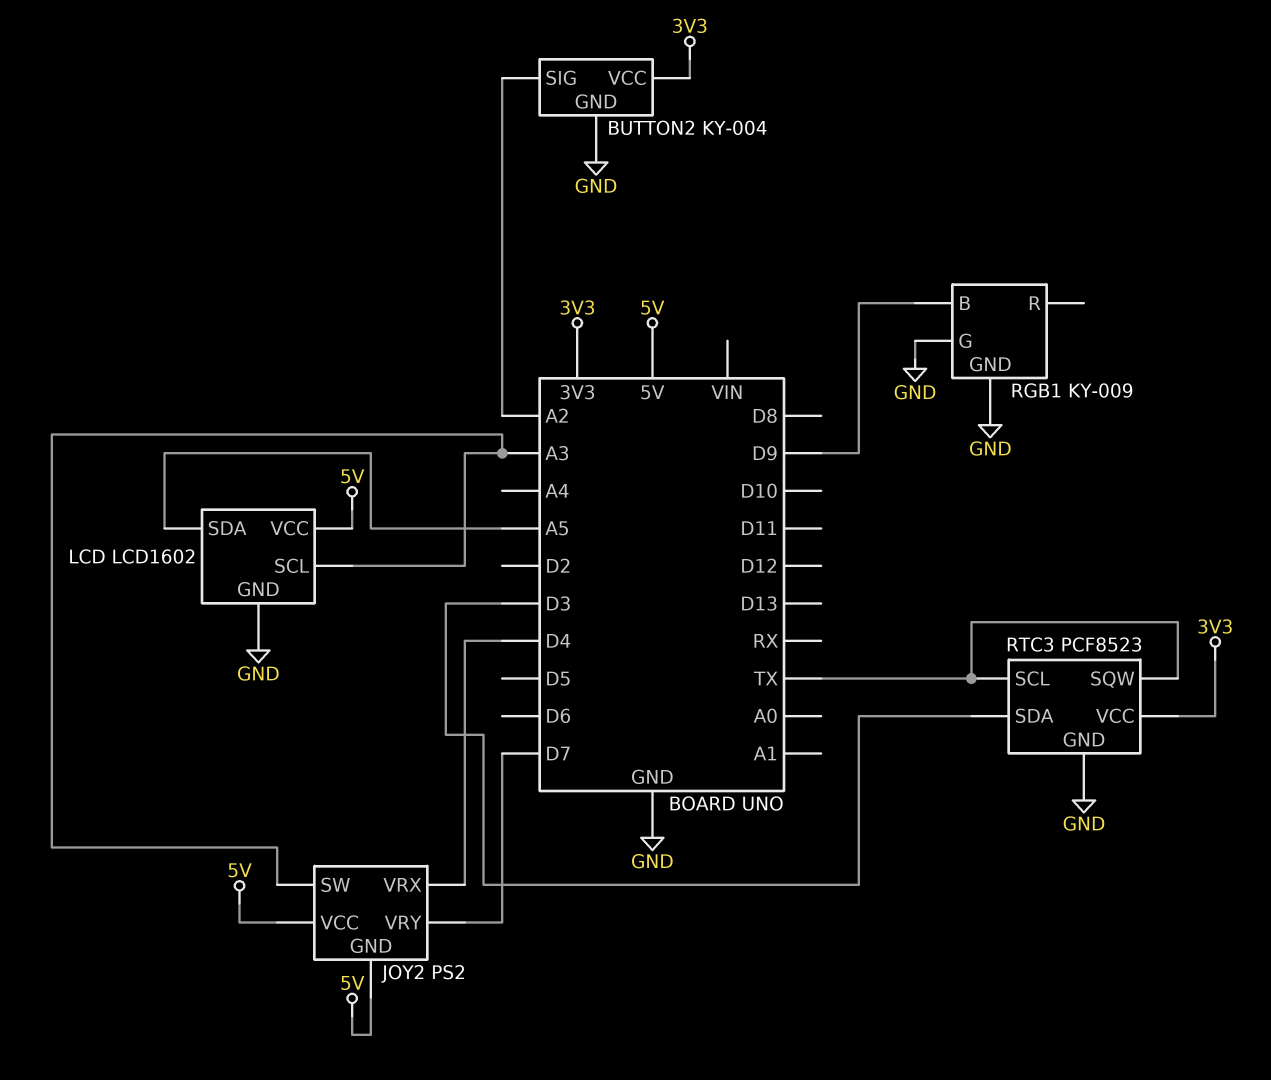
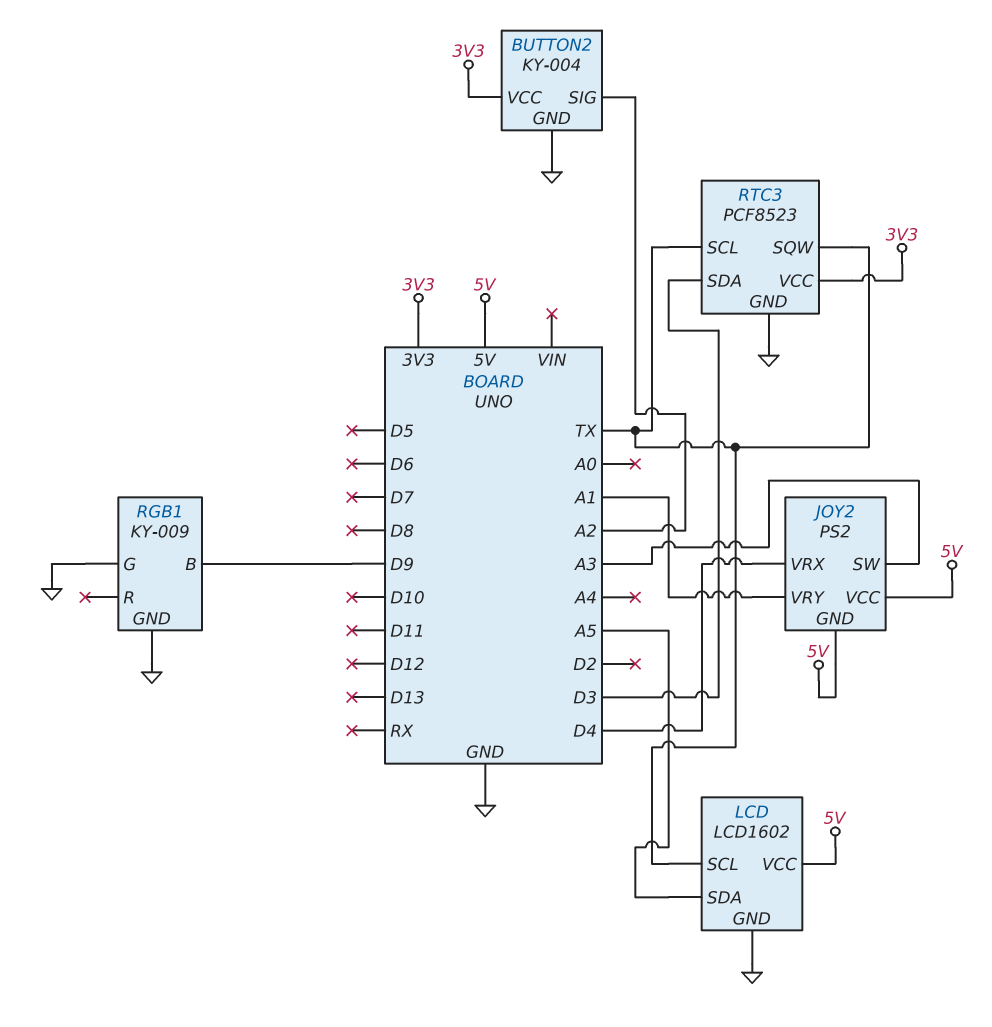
JOY2 pin VRY: D7 -> A1
LCD pin SCL: A3 -> TX

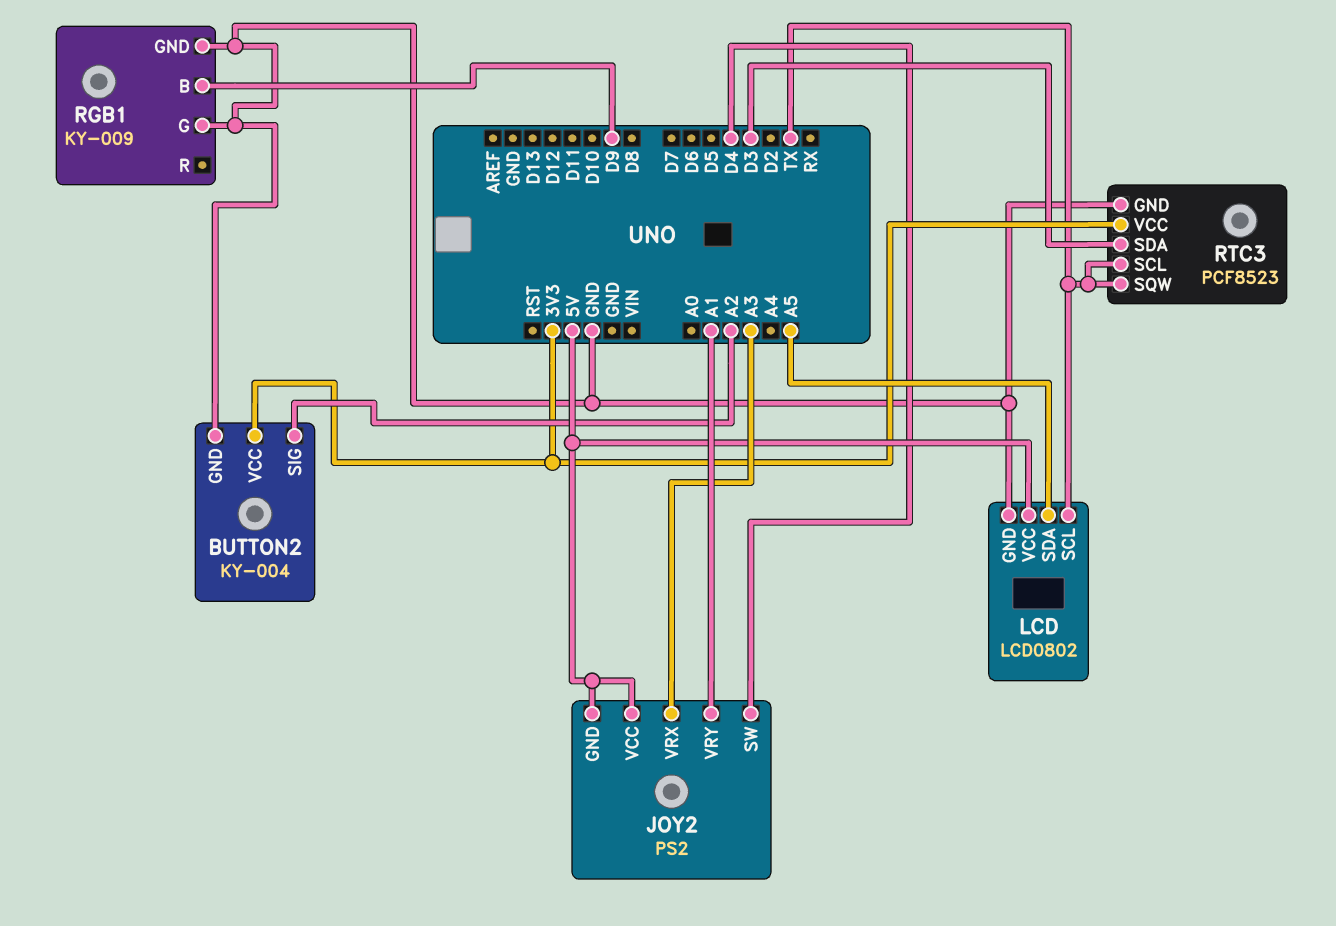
JOY2 pin SW: A3 -> D4
JOY2 pin VRX: D4 -> A3
LCD: LCD1602 -> LCD0802

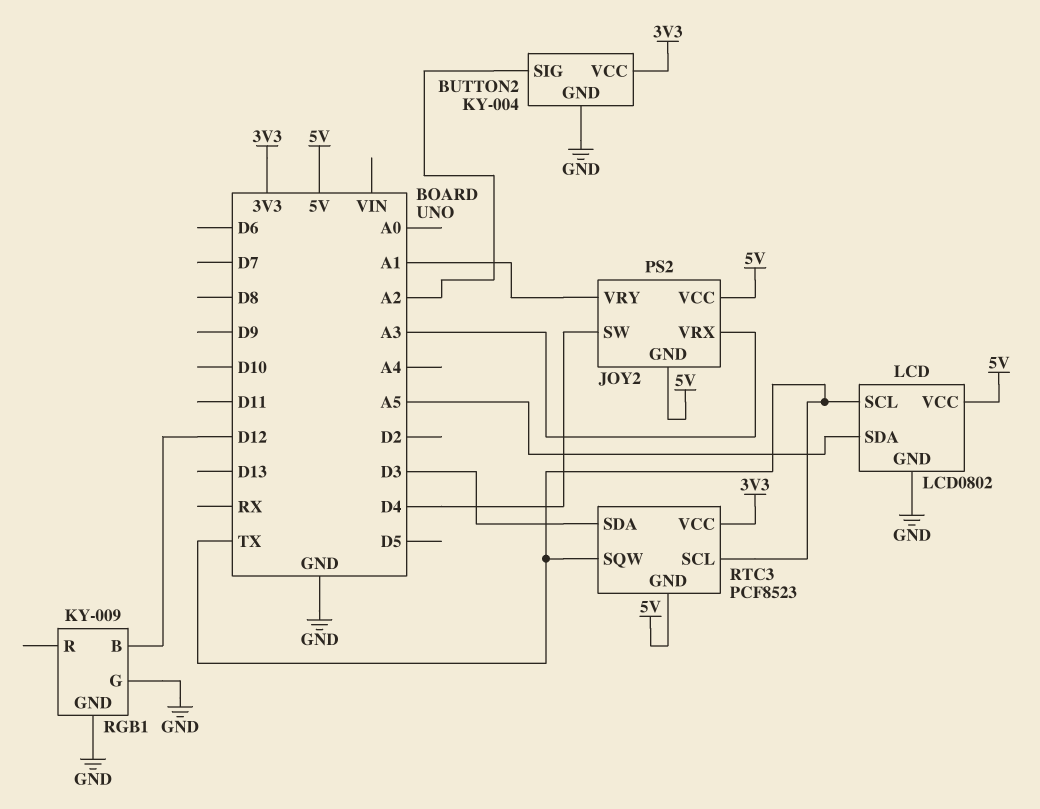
RGB1 pin B: D9 -> D12
RTC3 pin GND: GND -> 5V

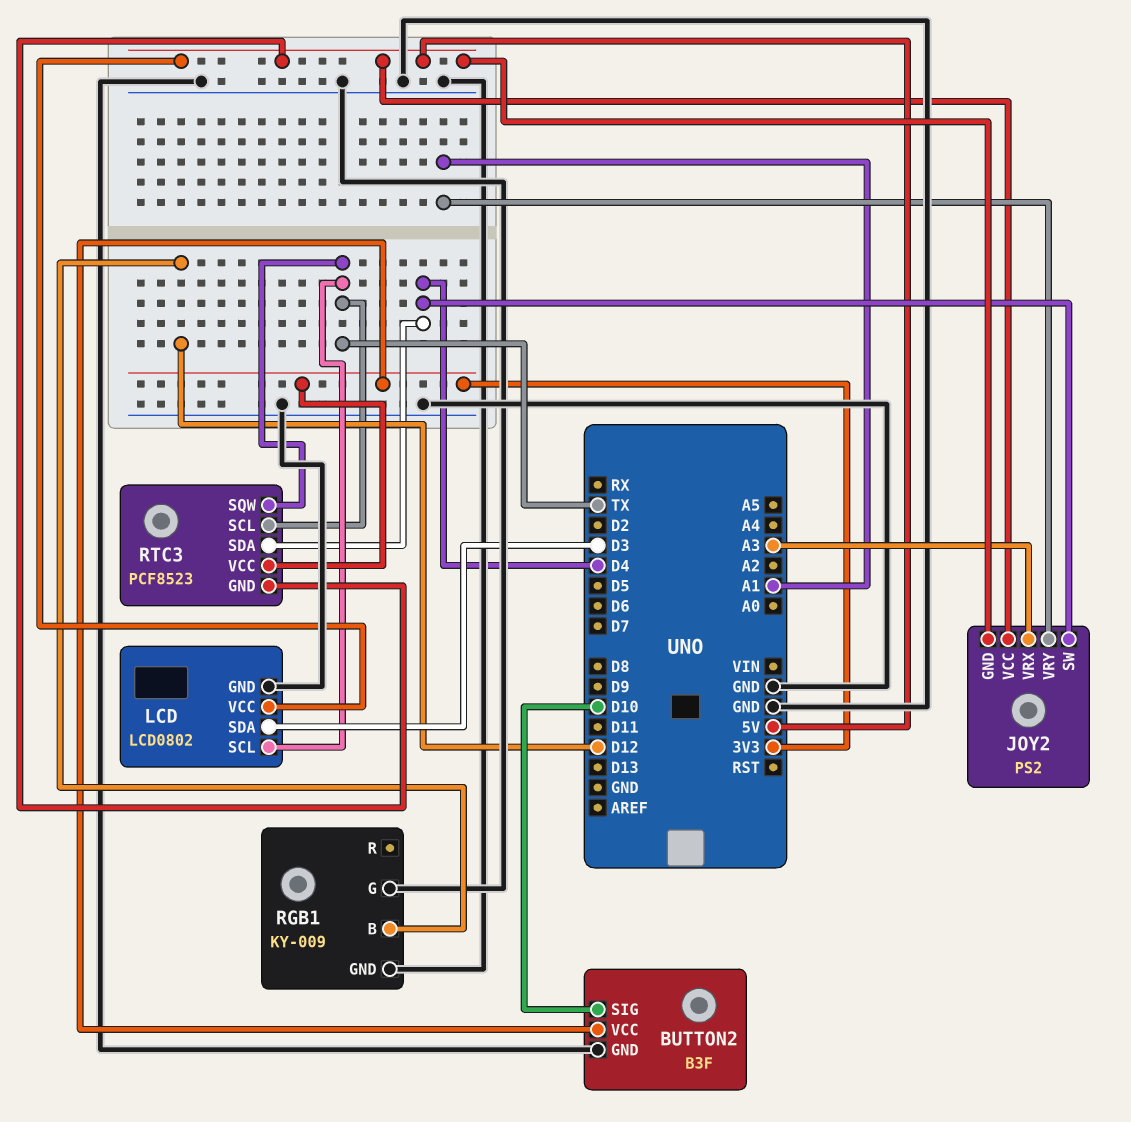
BUTTON2: KY-004 -> B3F
BUTTON2 pin SIG: A2 -> D10
LCD pin SDA: A5 -> D3
RTC3 pin SDA: D3 -> D4

